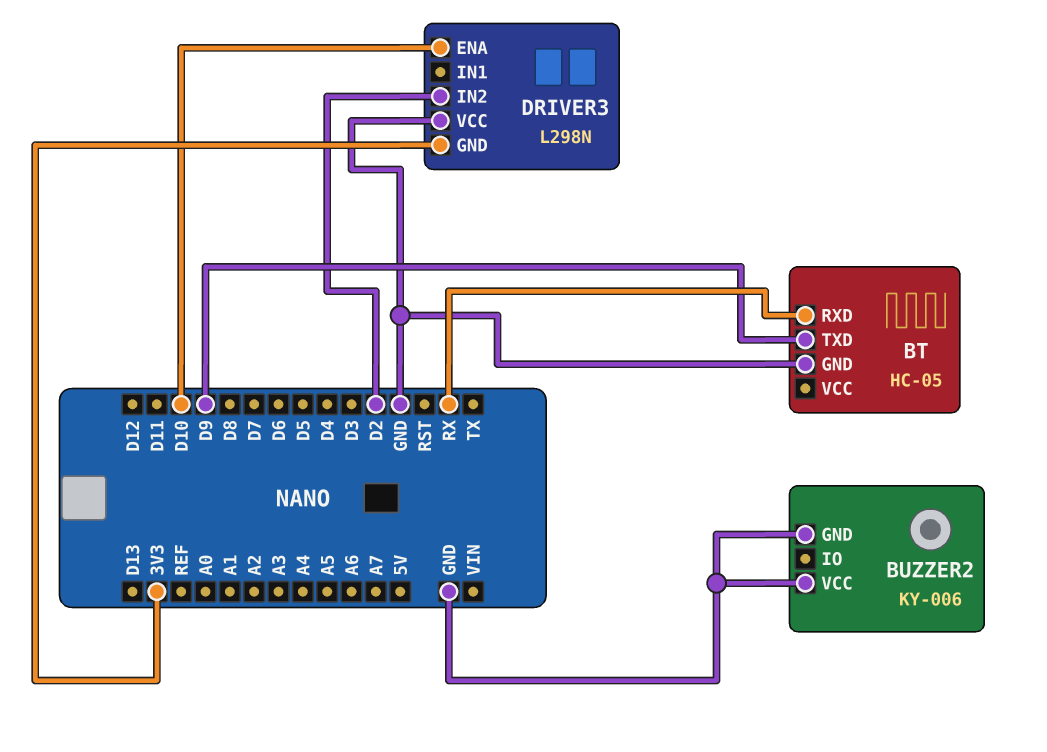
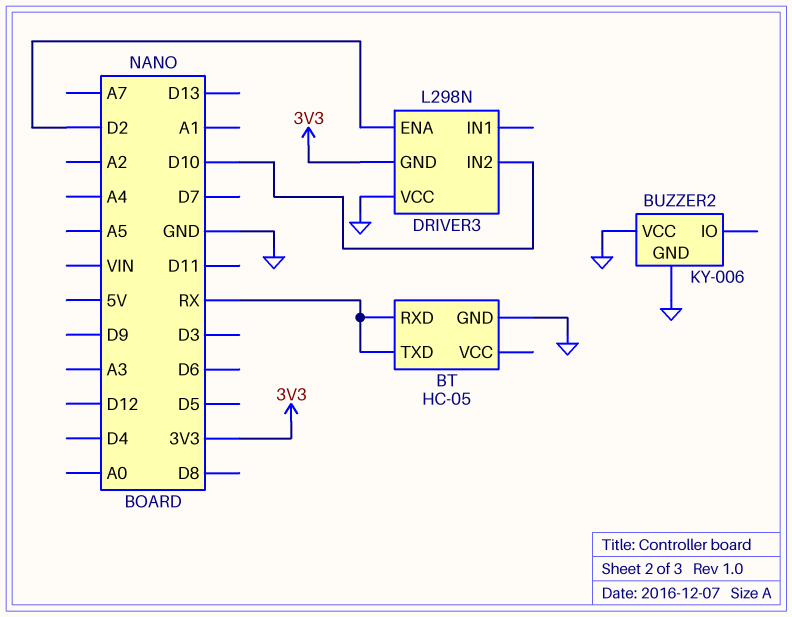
BT pin TXD: D9 -> RX
DRIVER3 pin ENA: D10 -> D2
DRIVER3 pin IN2: D2 -> D10

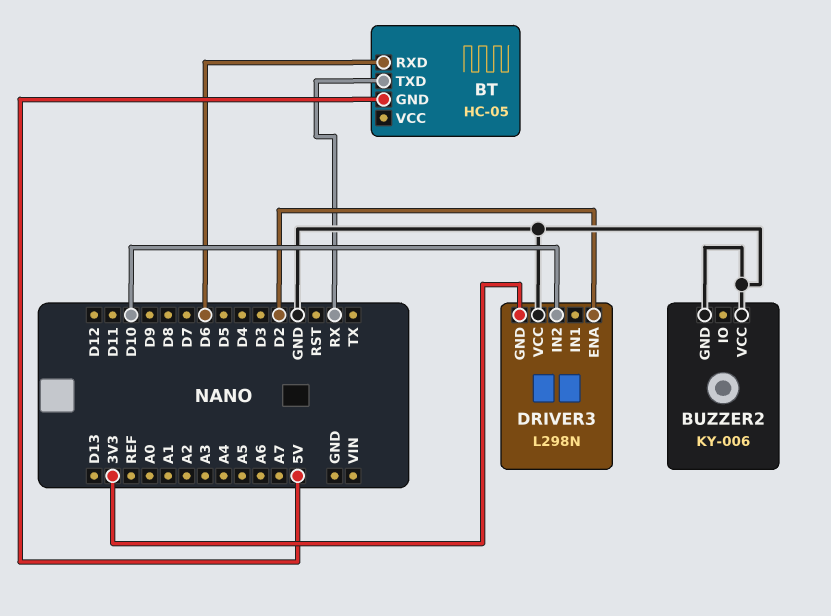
BT pin GND: GND -> 5V
BT pin RXD: RX -> D6

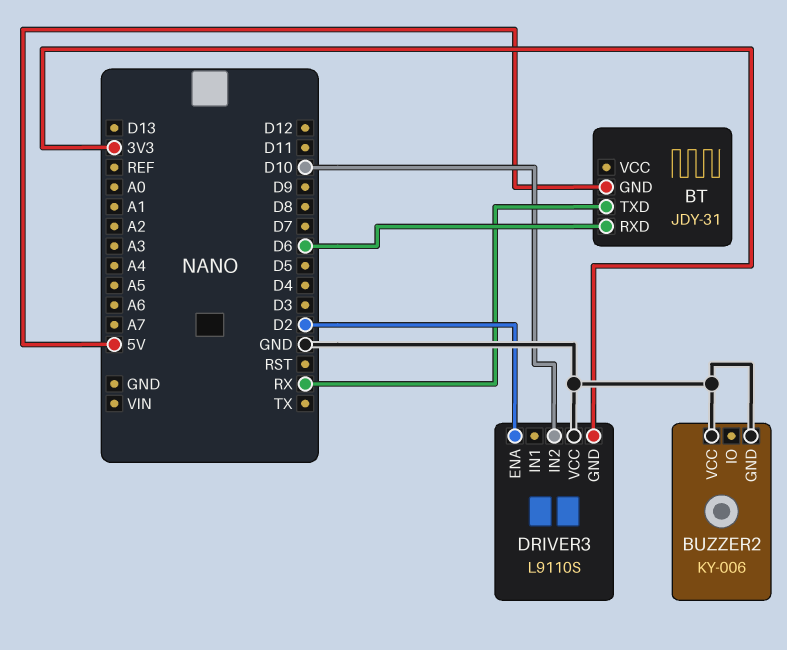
BT: HC-05 -> JDY-31
DRIVER3: L298N -> L9110S

